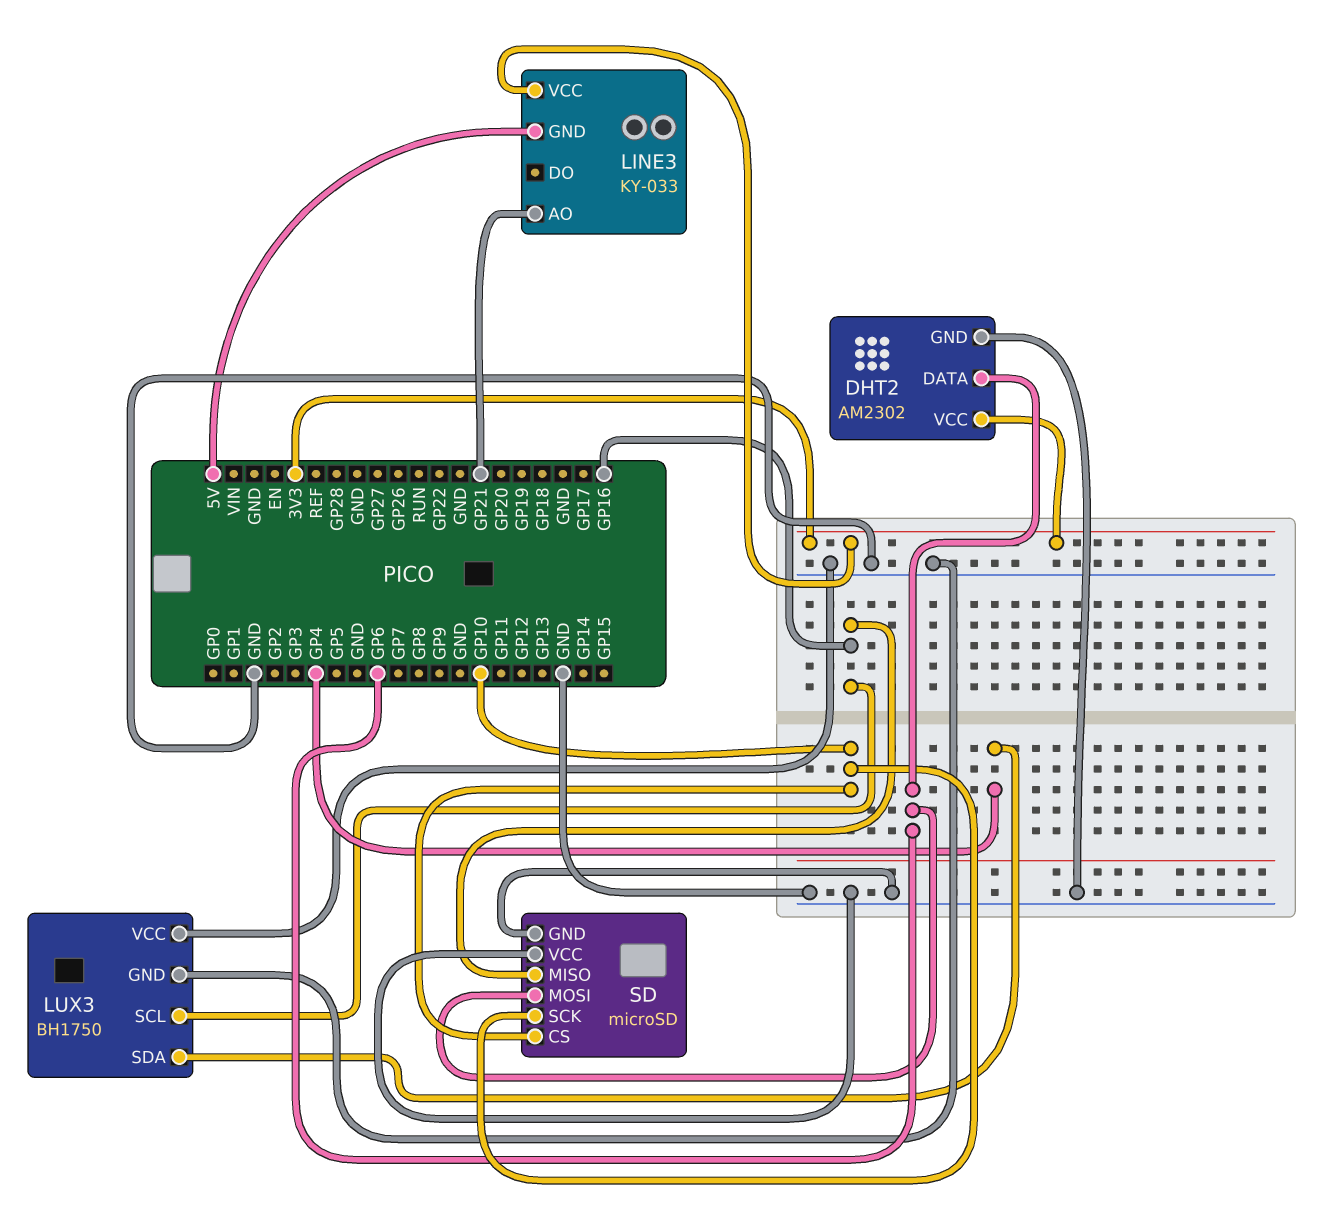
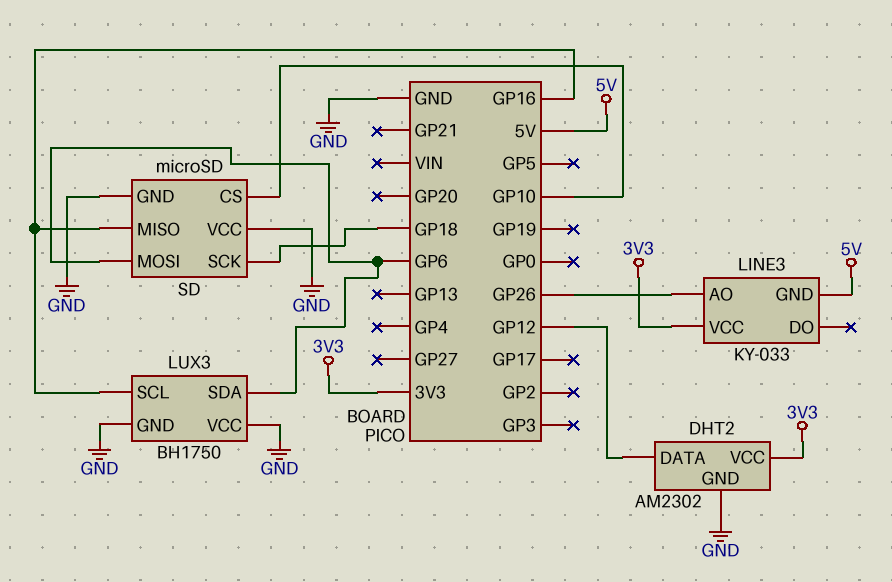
DHT2 pin DATA: GP6 -> GP12
LINE3 pin AO: GP21 -> GP26
LUX3 pin SDA: GP4 -> GP6
SD pin SCK: GP10 -> GP18

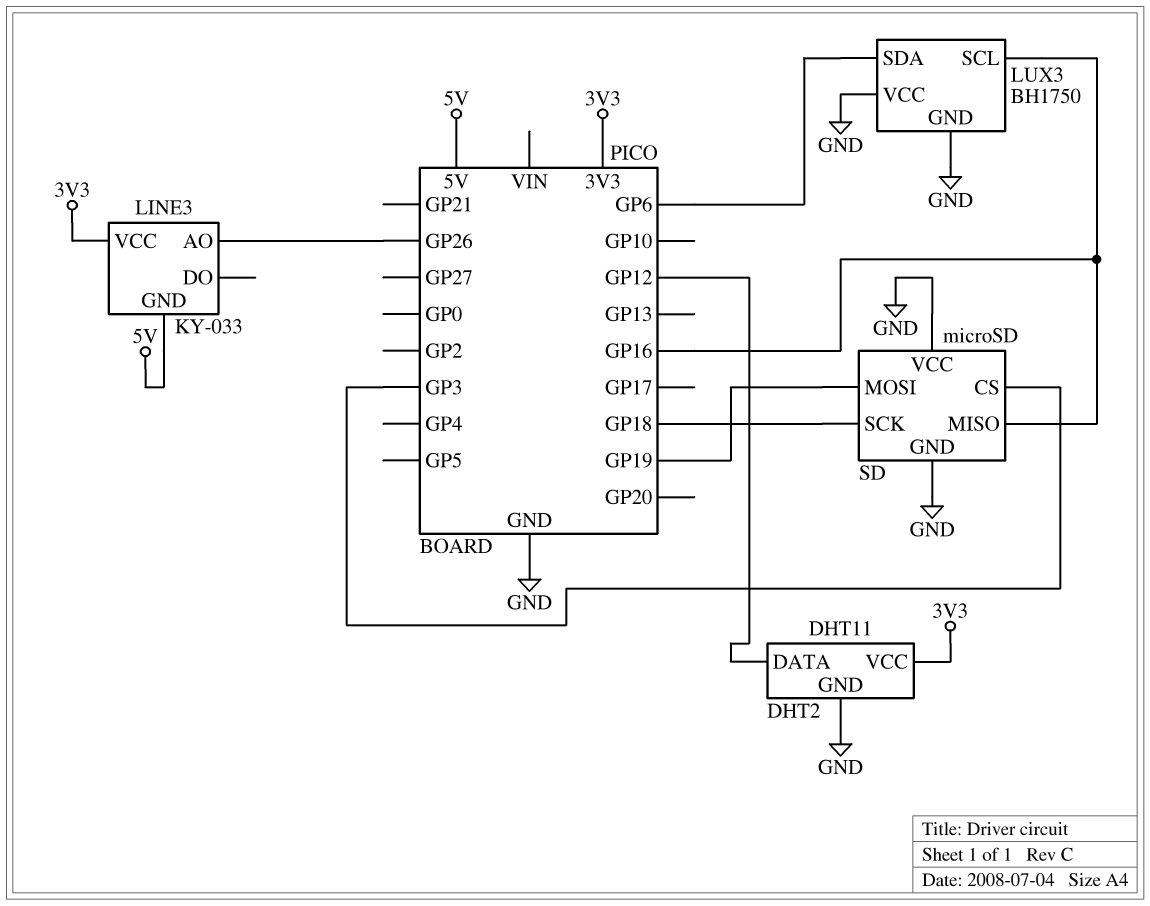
DHT2: AM2302 -> DHT11
SD pin CS: GP10 -> GP3
SD pin MOSI: GP6 -> GP19

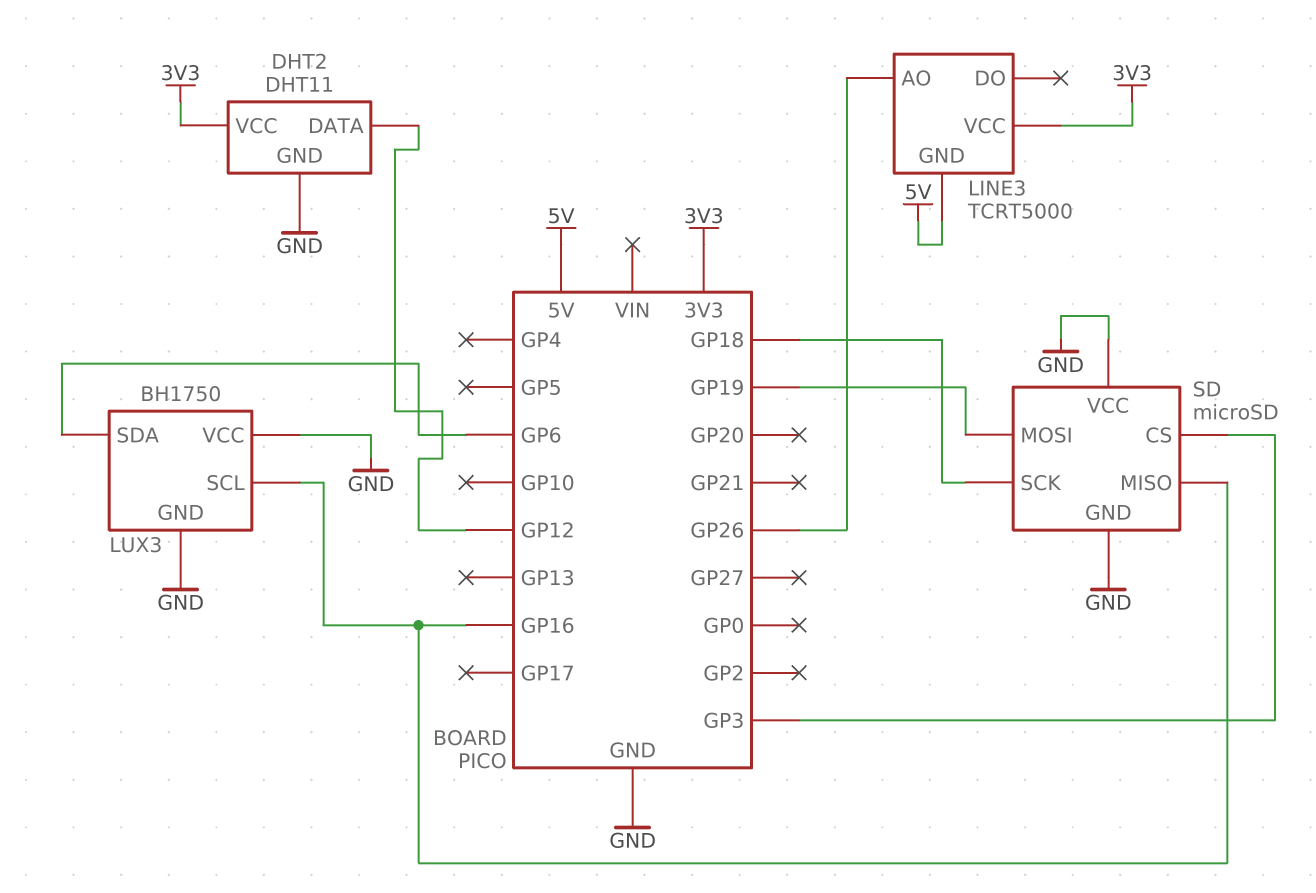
LINE3: KY-033 -> TCRT5000

